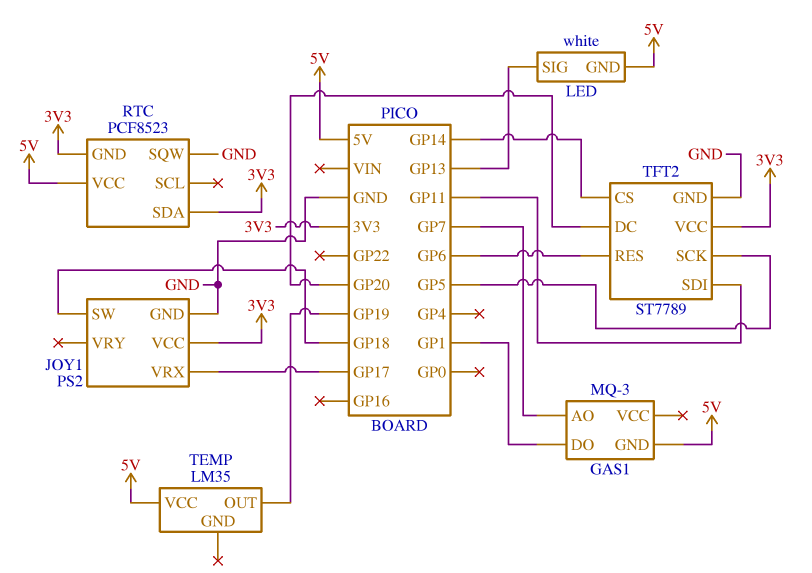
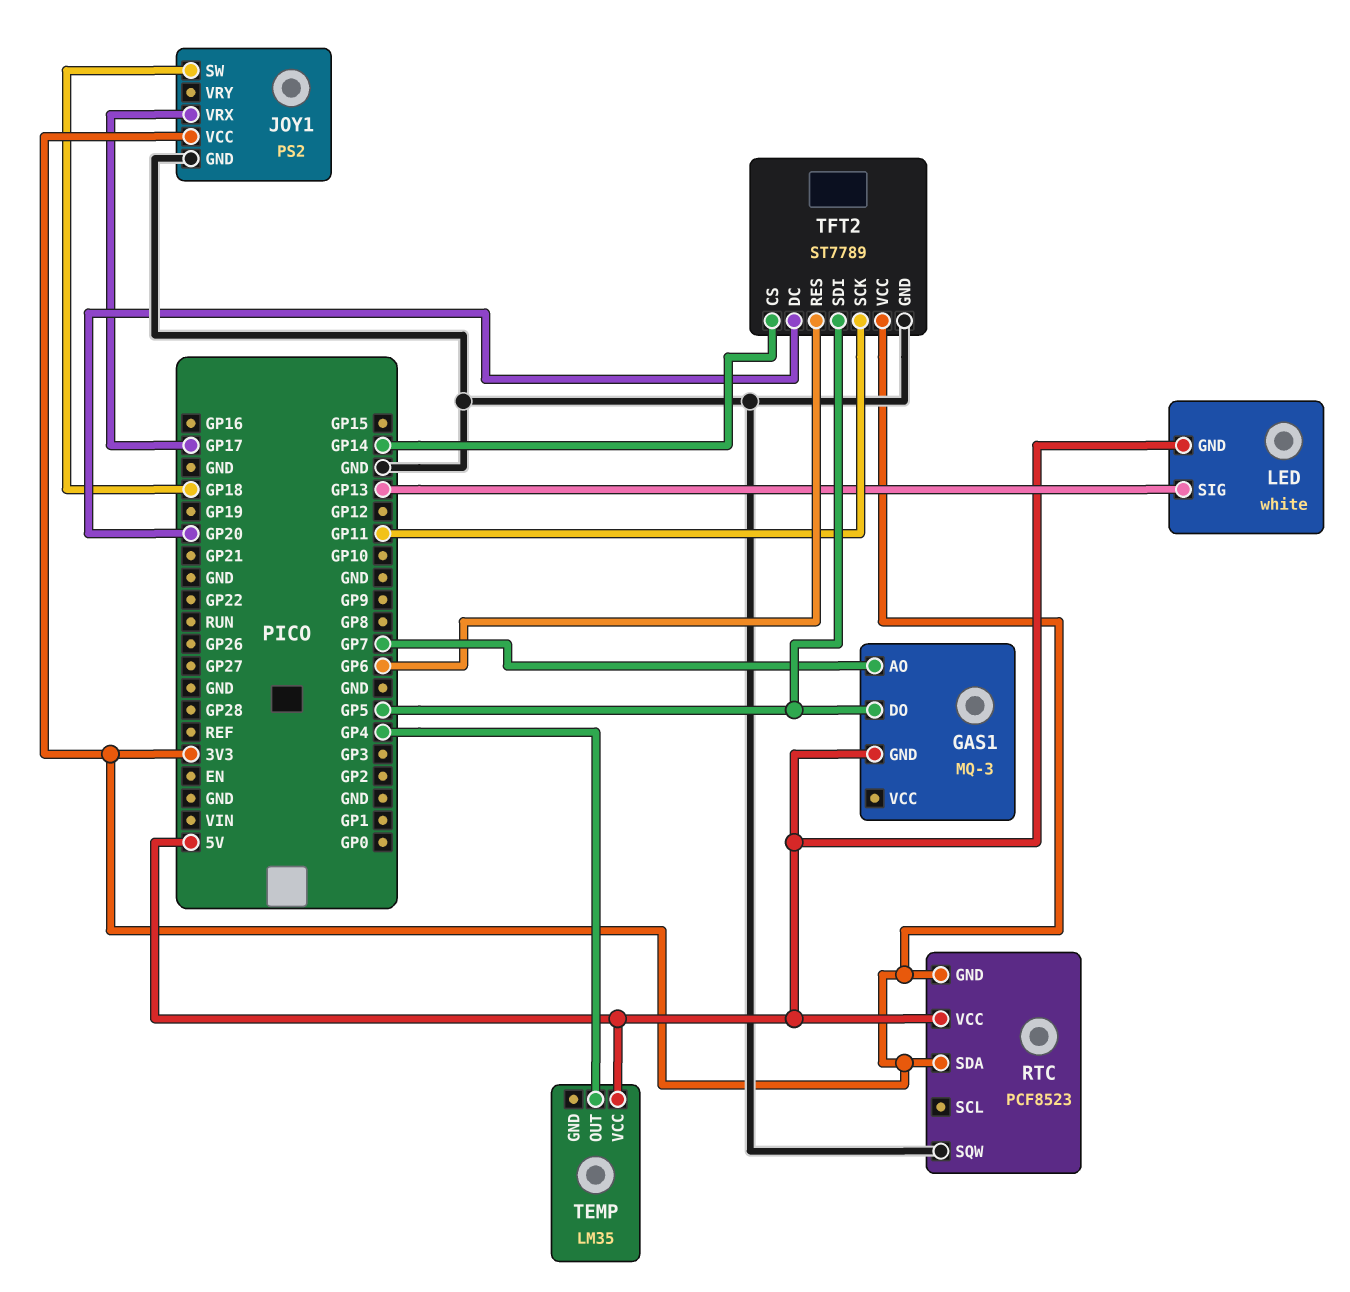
GAS1 pin DO: GP1 -> GP5
TEMP pin OUT: GP19 -> GP4
TFT2 pin SCK: GP5 -> GP11
TFT2 pin SDI: GP11 -> GP5

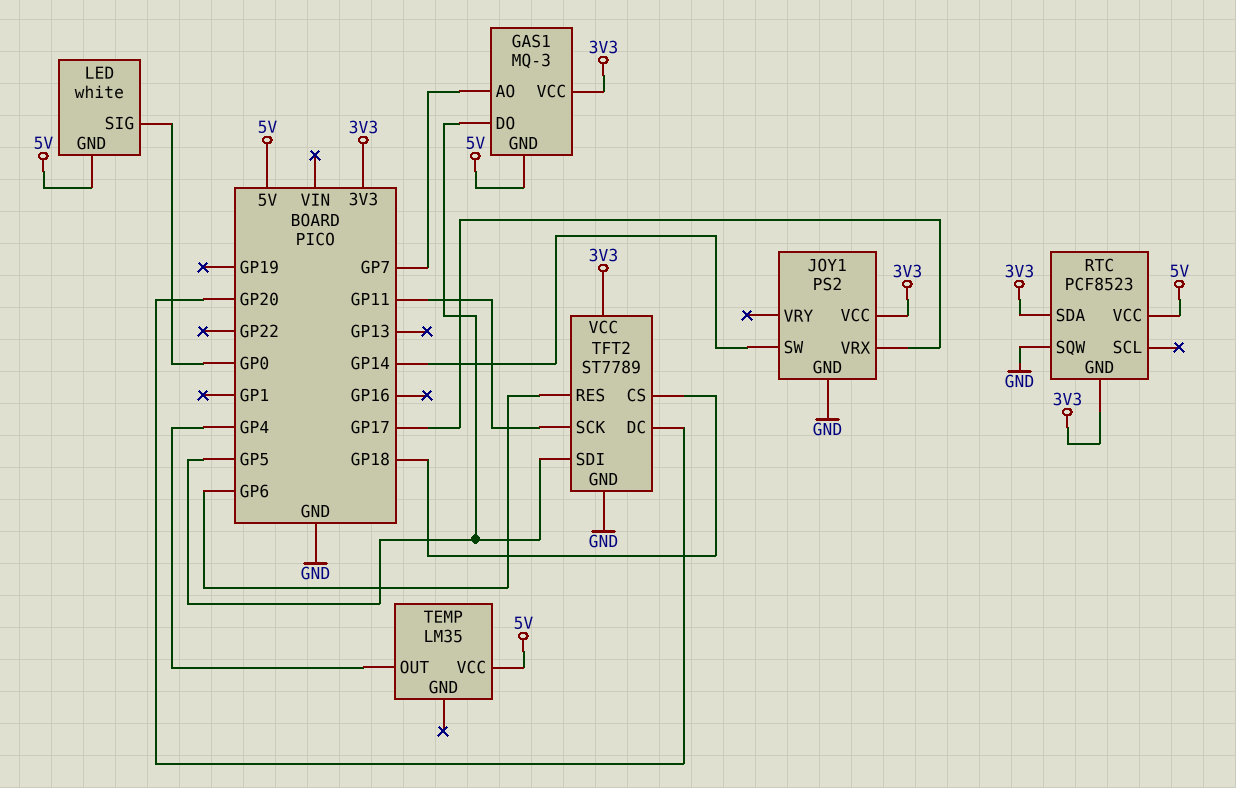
GAS1 pin VCC: none -> 3V3
JOY1 pin SW: GP18 -> GP14
LED pin SIG: GP13 -> GP0
TFT2 pin CS: GP14 -> GP18

